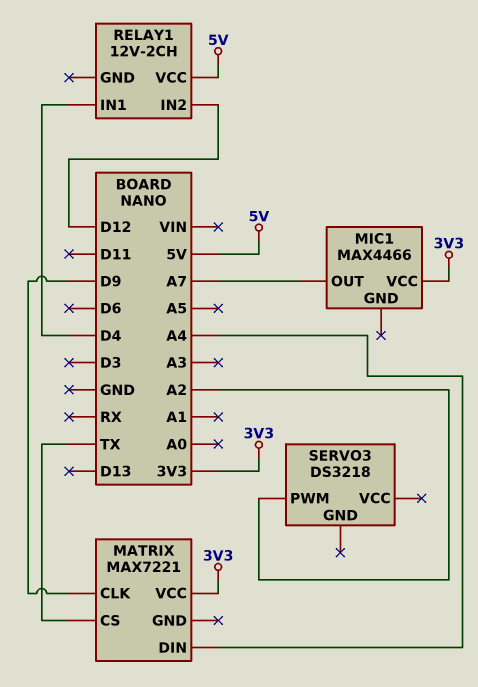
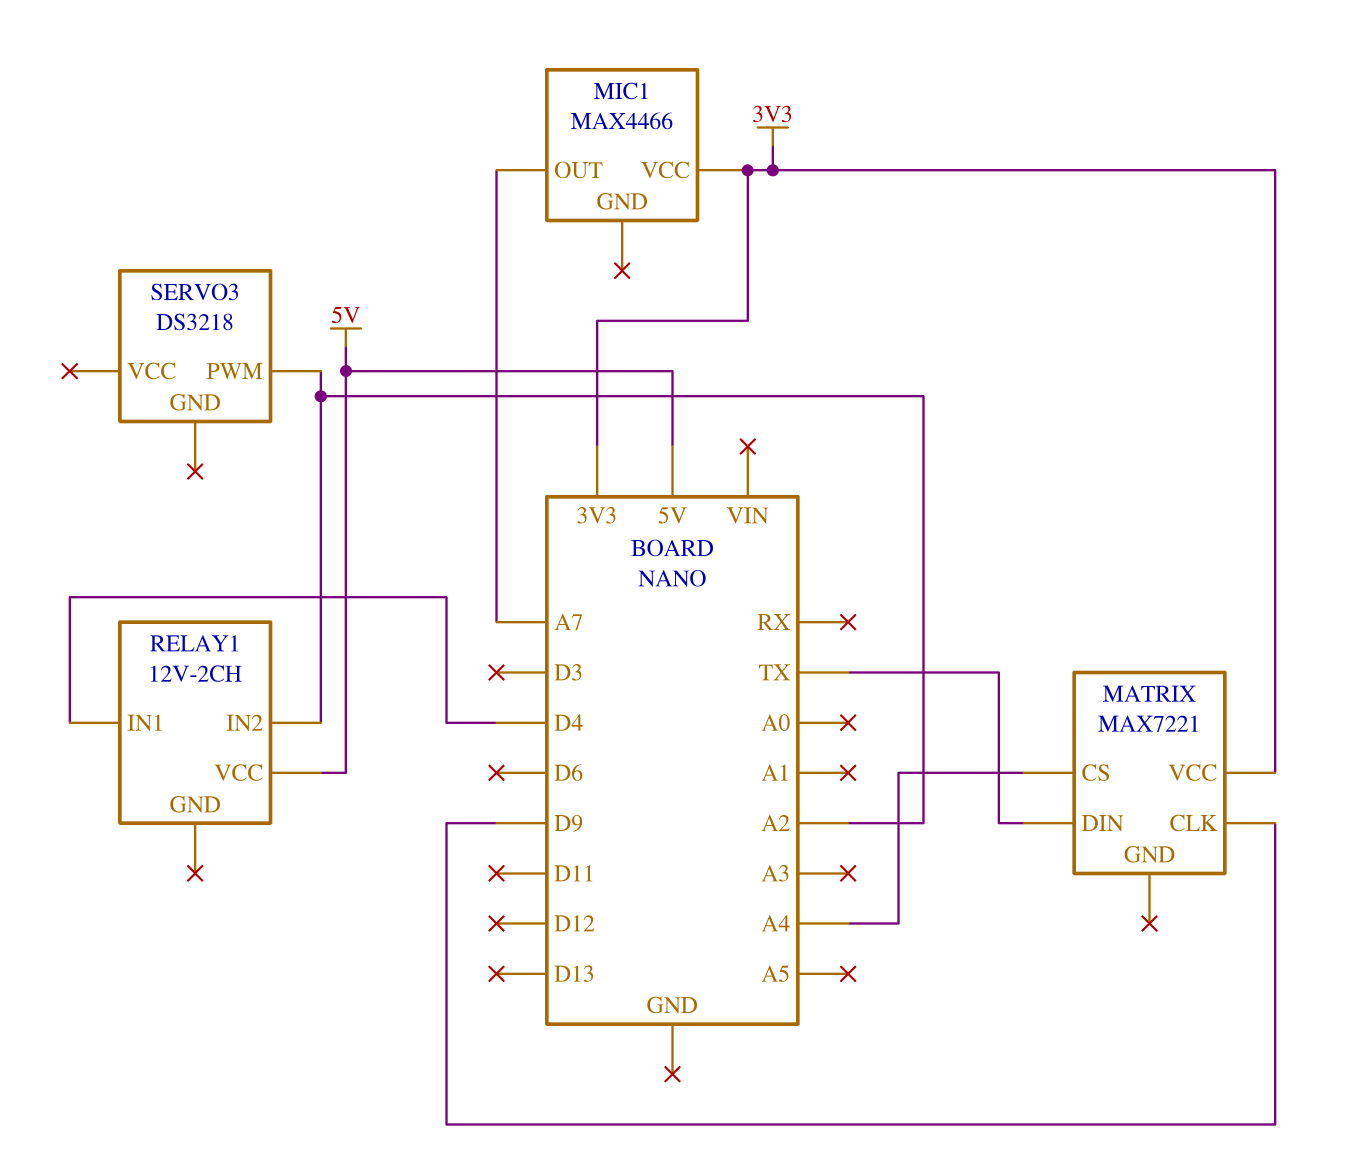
MATRIX pin CS: TX -> A4
MATRIX pin DIN: A4 -> TX
RELAY1 pin IN2: D12 -> A2

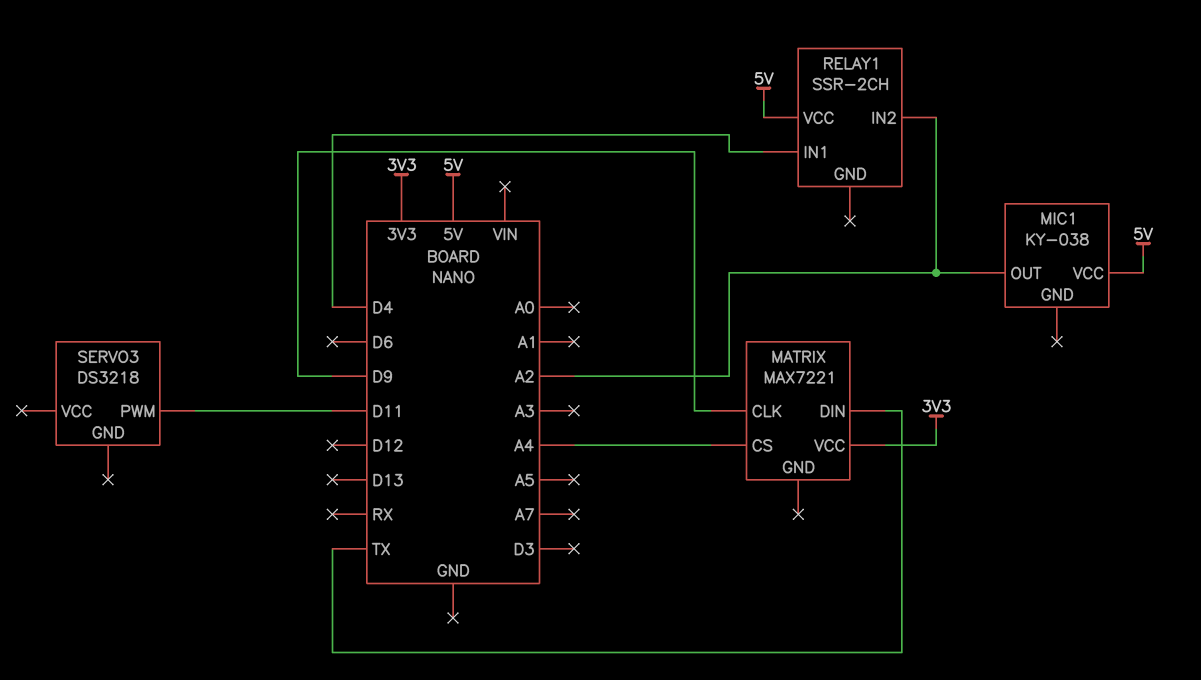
MIC1: MAX4466 -> KY-038
MIC1 pin OUT: A7 -> A2
MIC1 pin VCC: 3V3 -> 5V
RELAY1: 12V-2CH -> SSR-2CH
SERVO3 pin PWM: A2 -> D11

